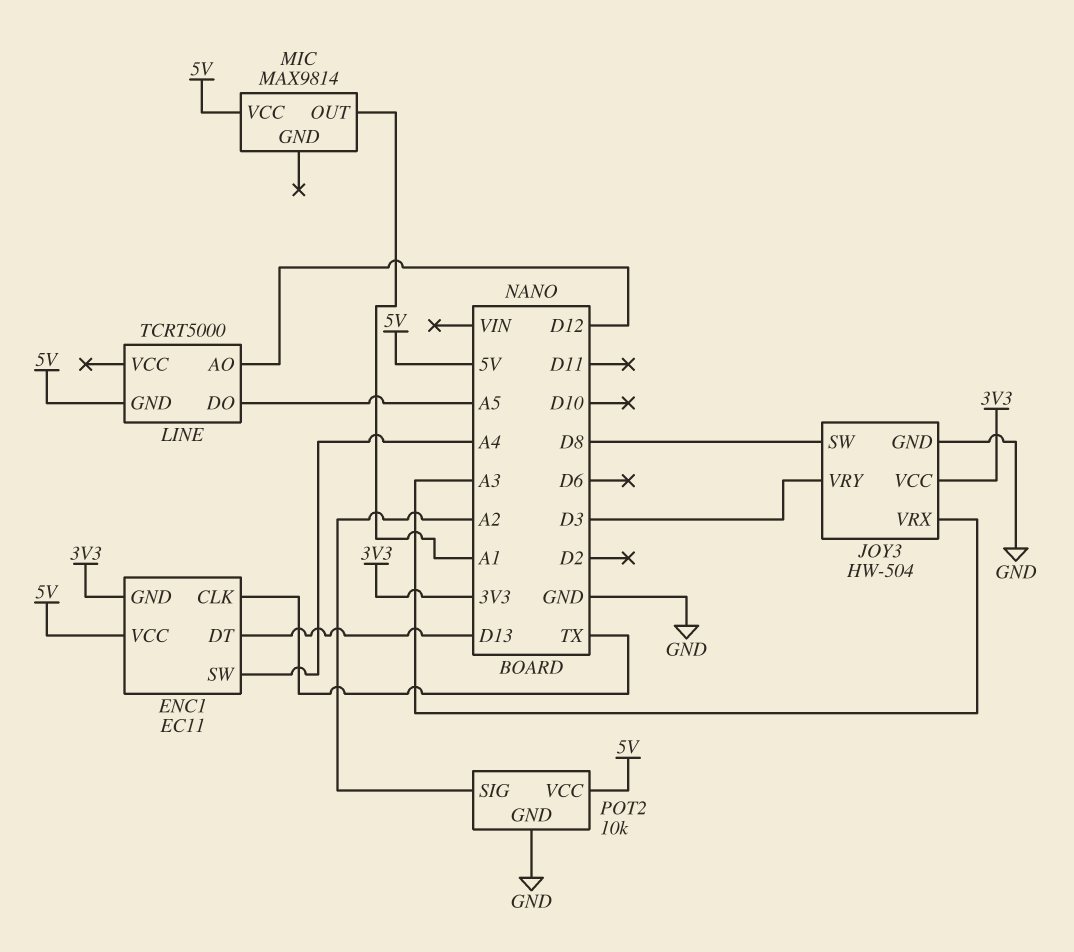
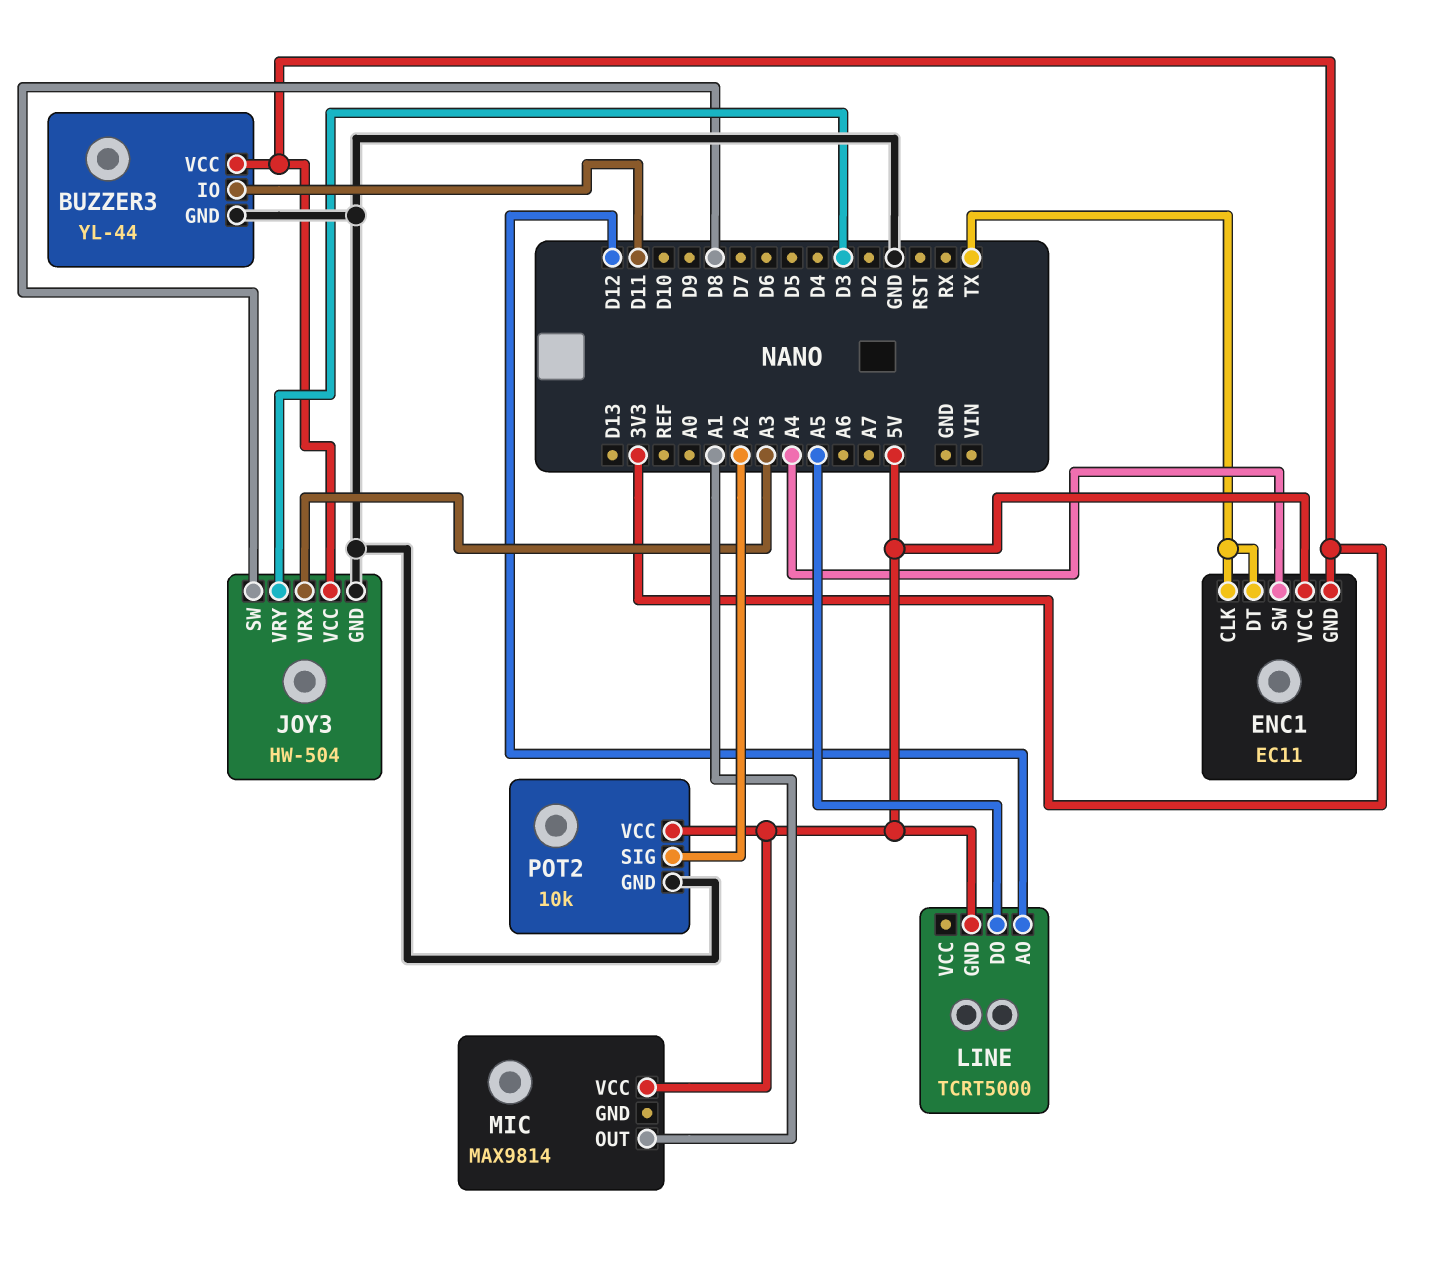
BUZZER3: none -> YL-44
BUZZER3 pin GND: none -> GND
BUZZER3 pin IO: none -> D11
BUZZER3 pin VCC: none -> 3V3
ENC1 pin DT: D13 -> TX

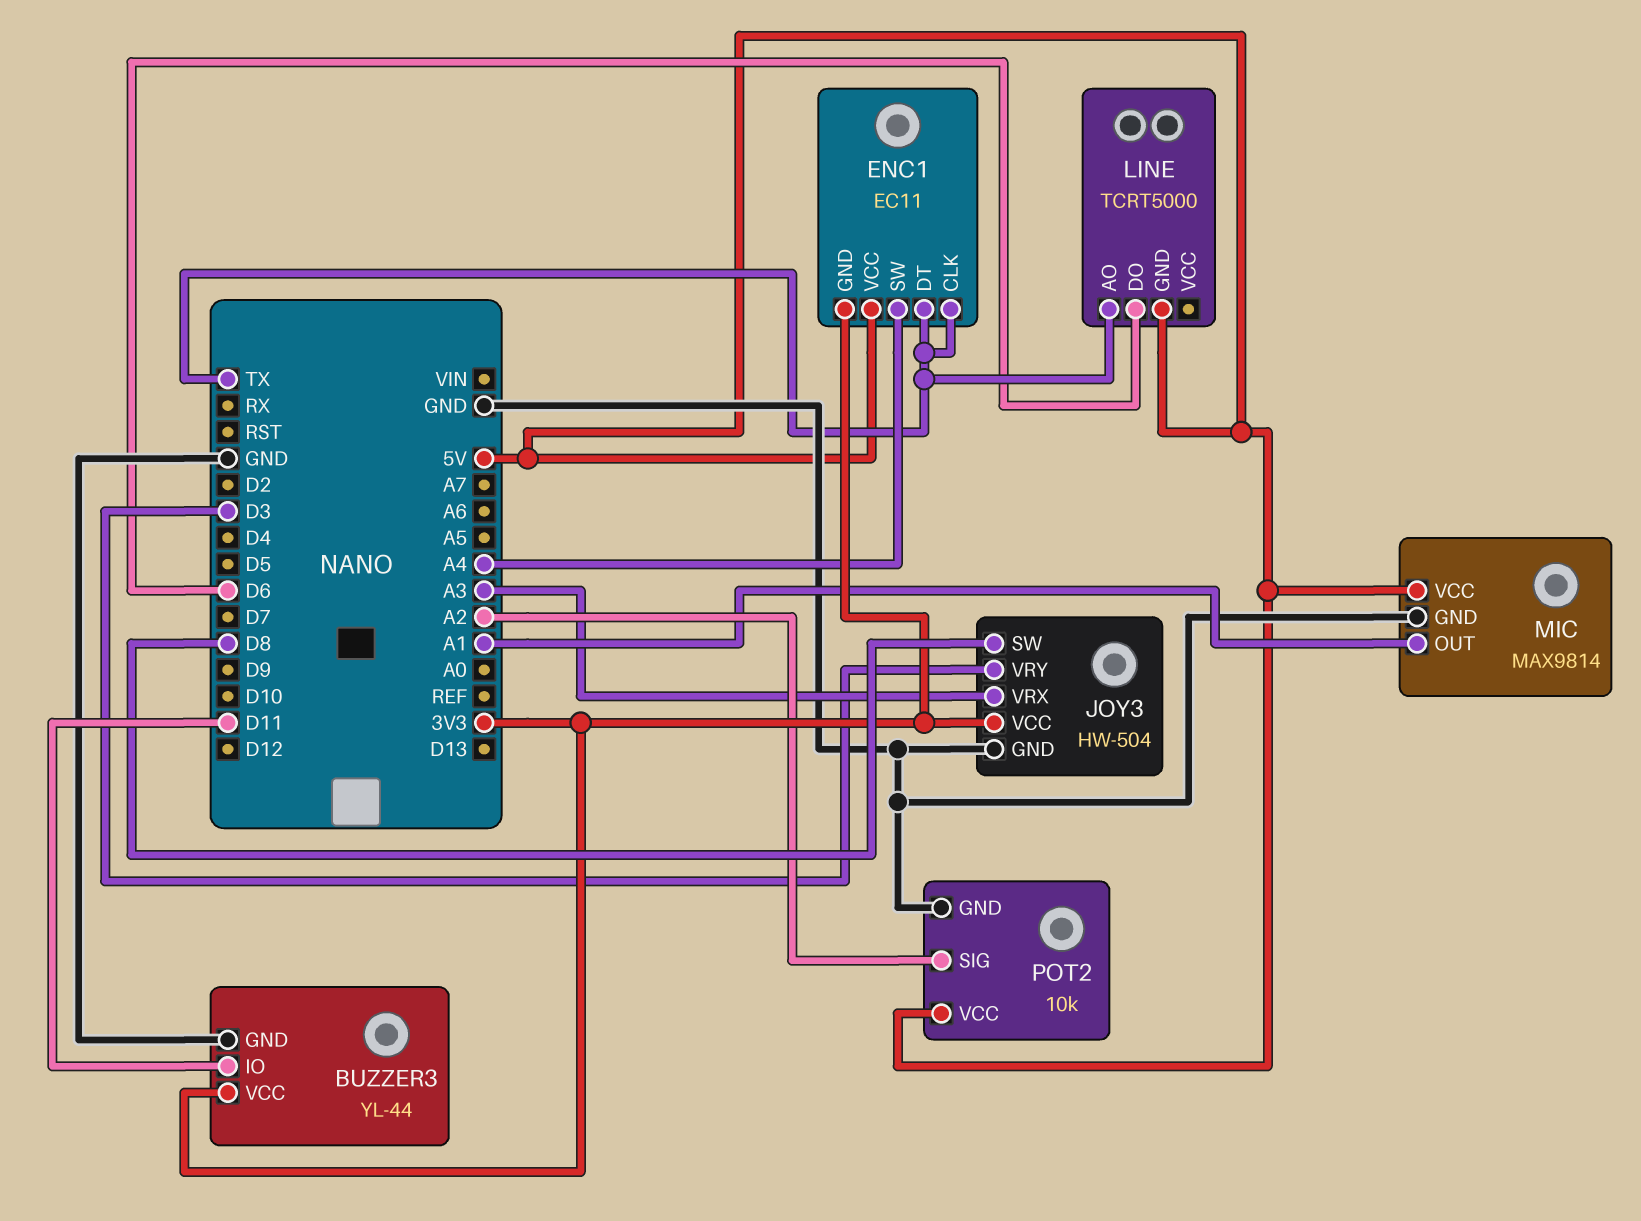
LINE pin AO: D12 -> TX
LINE pin DO: A5 -> D6
MIC pin GND: none -> GND

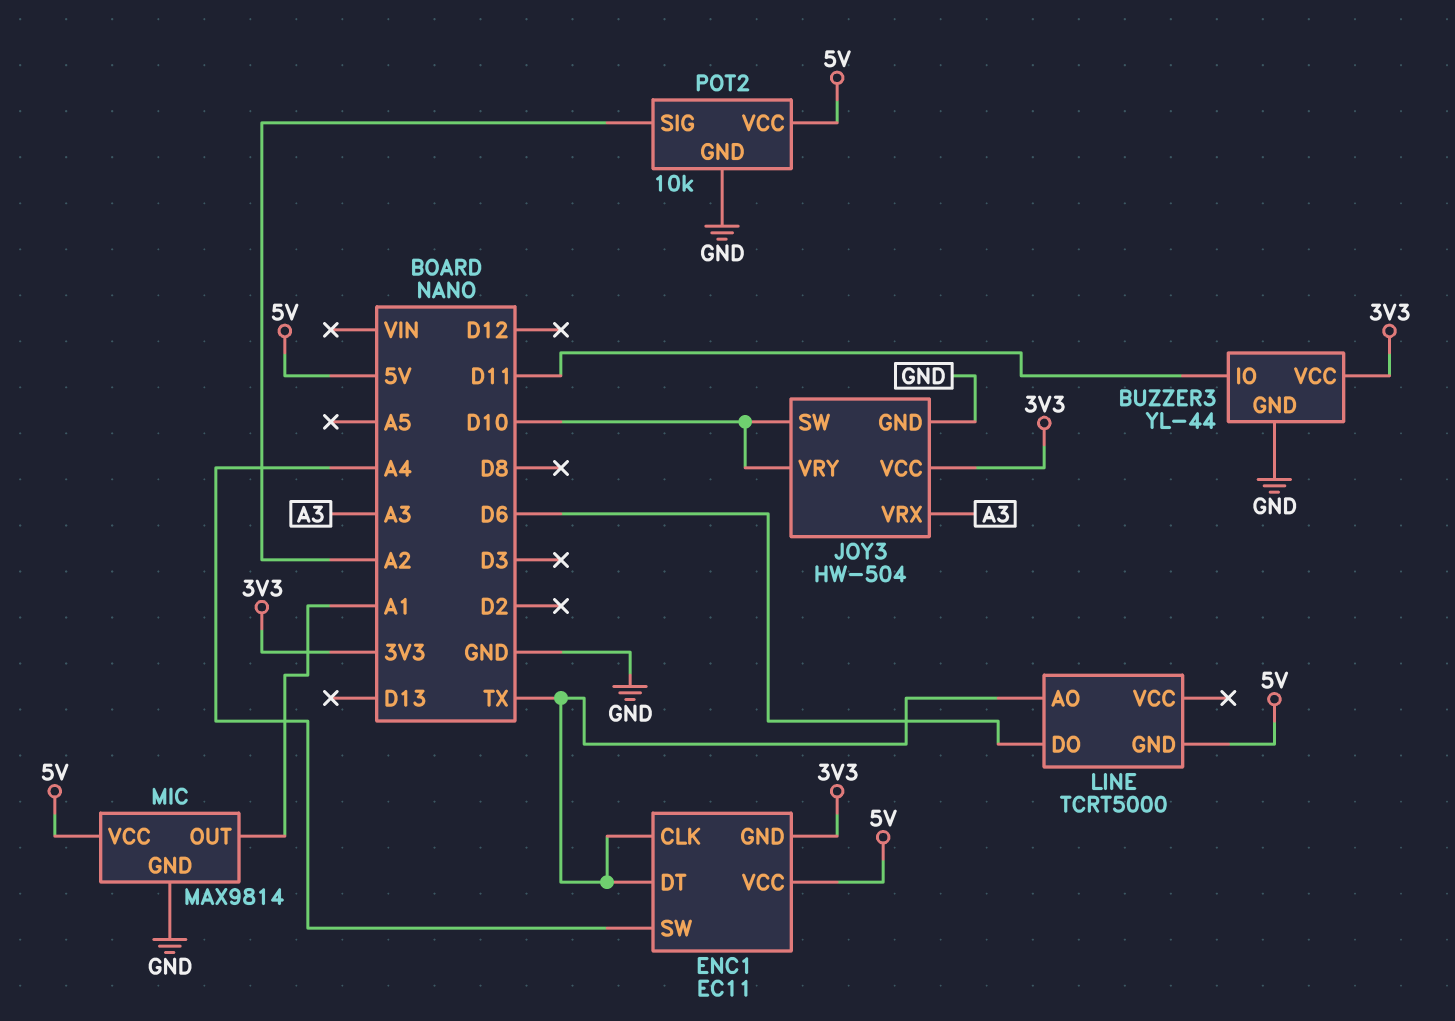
JOY3 pin SW: D8 -> D10
JOY3 pin VRY: D3 -> D10

